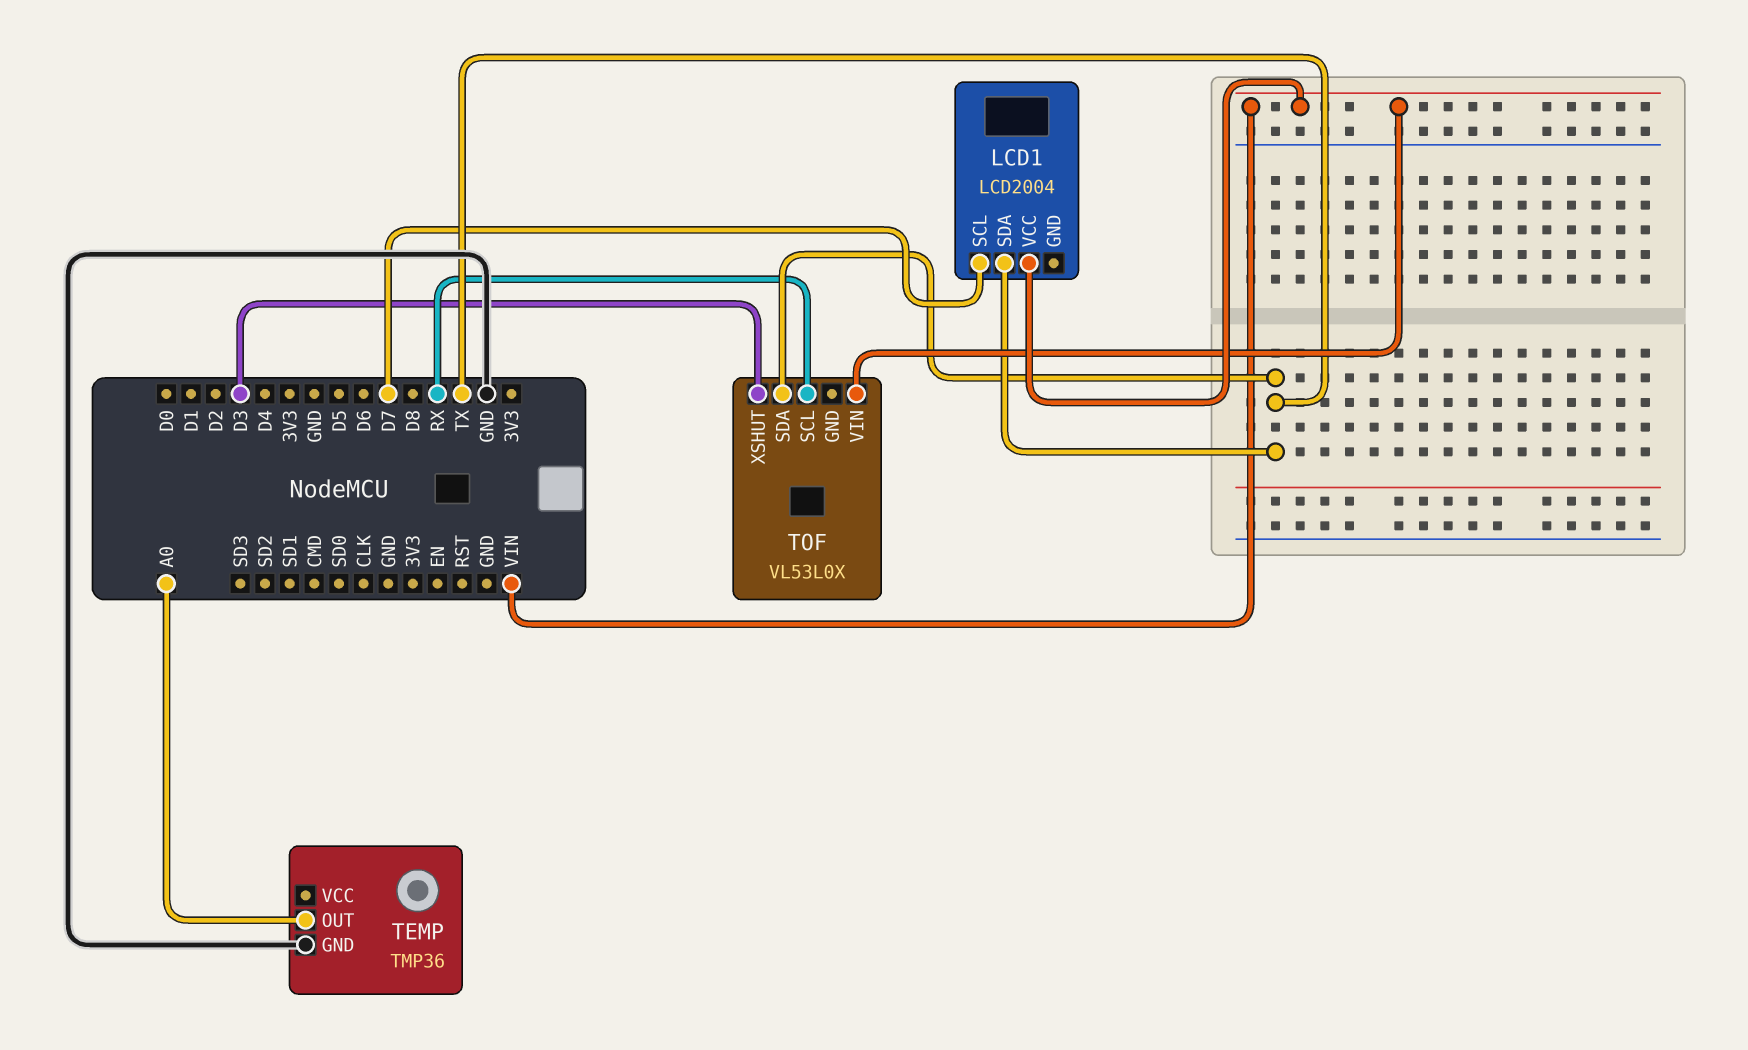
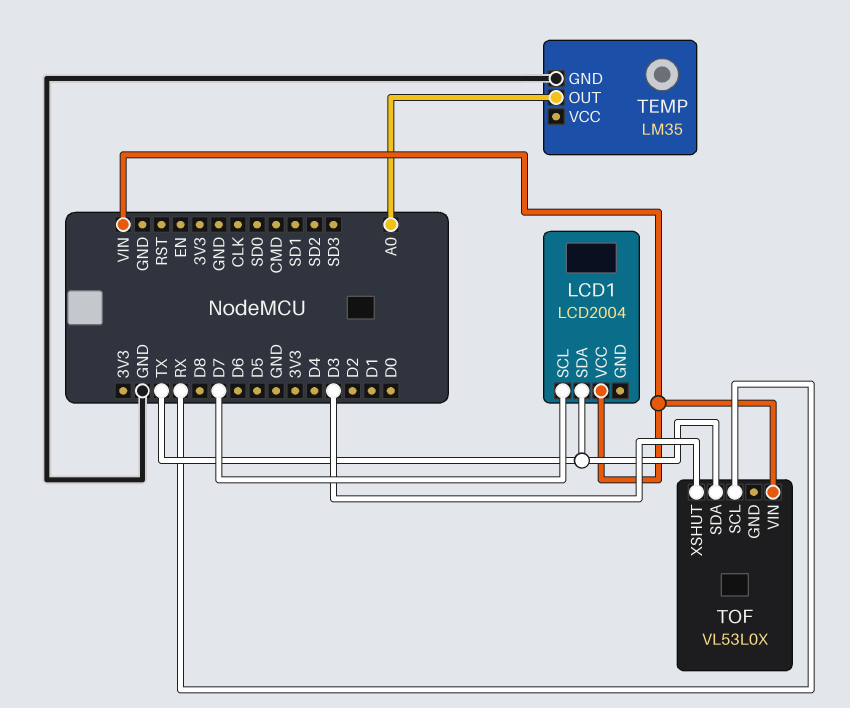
TEMP: TMP36 -> LM35

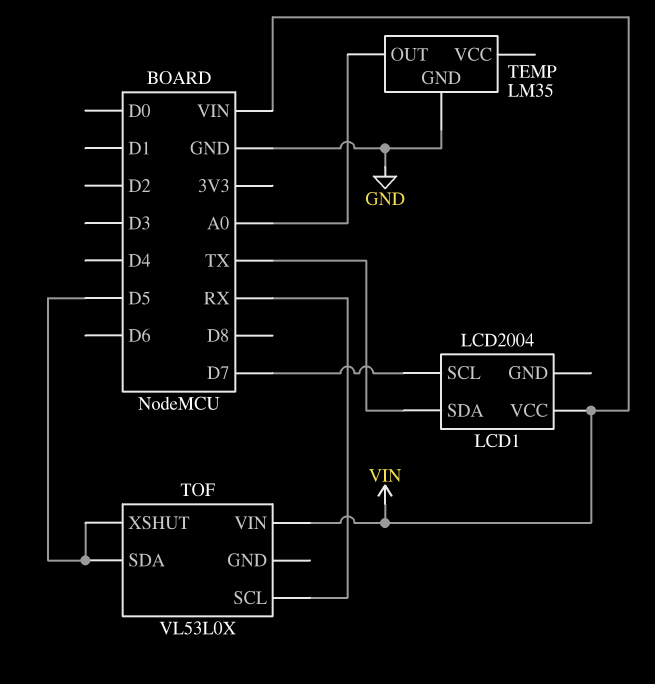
TOF pin SDA: TX -> D5
TOF pin XSHUT: D3 -> D5

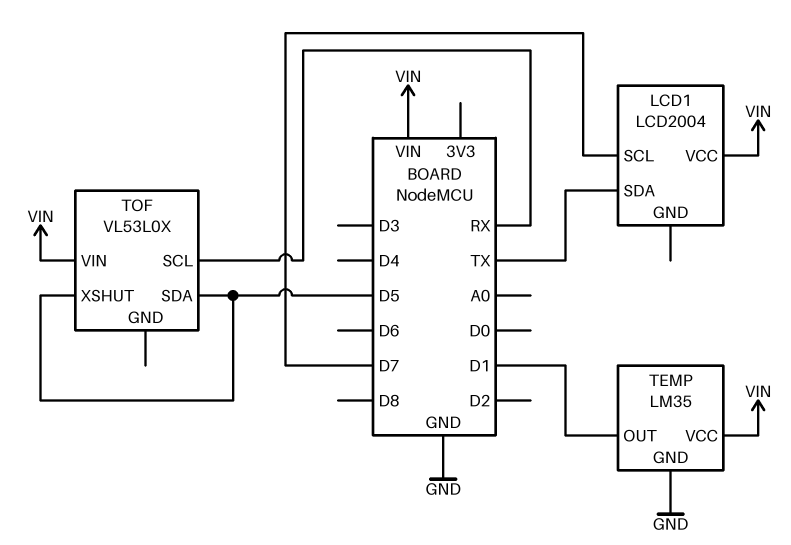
TEMP pin OUT: A0 -> D1
TEMP pin VCC: none -> VIN

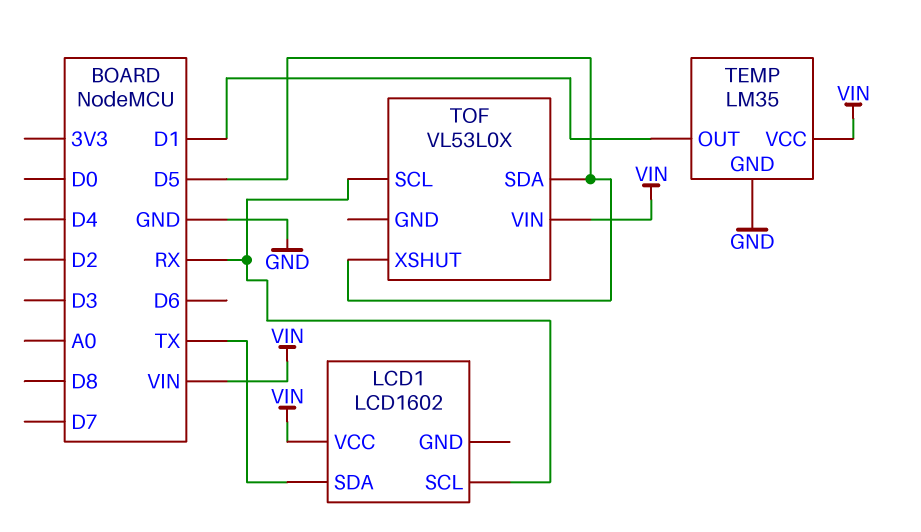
LCD1: LCD2004 -> LCD1602
LCD1 pin SCL: D7 -> RX

